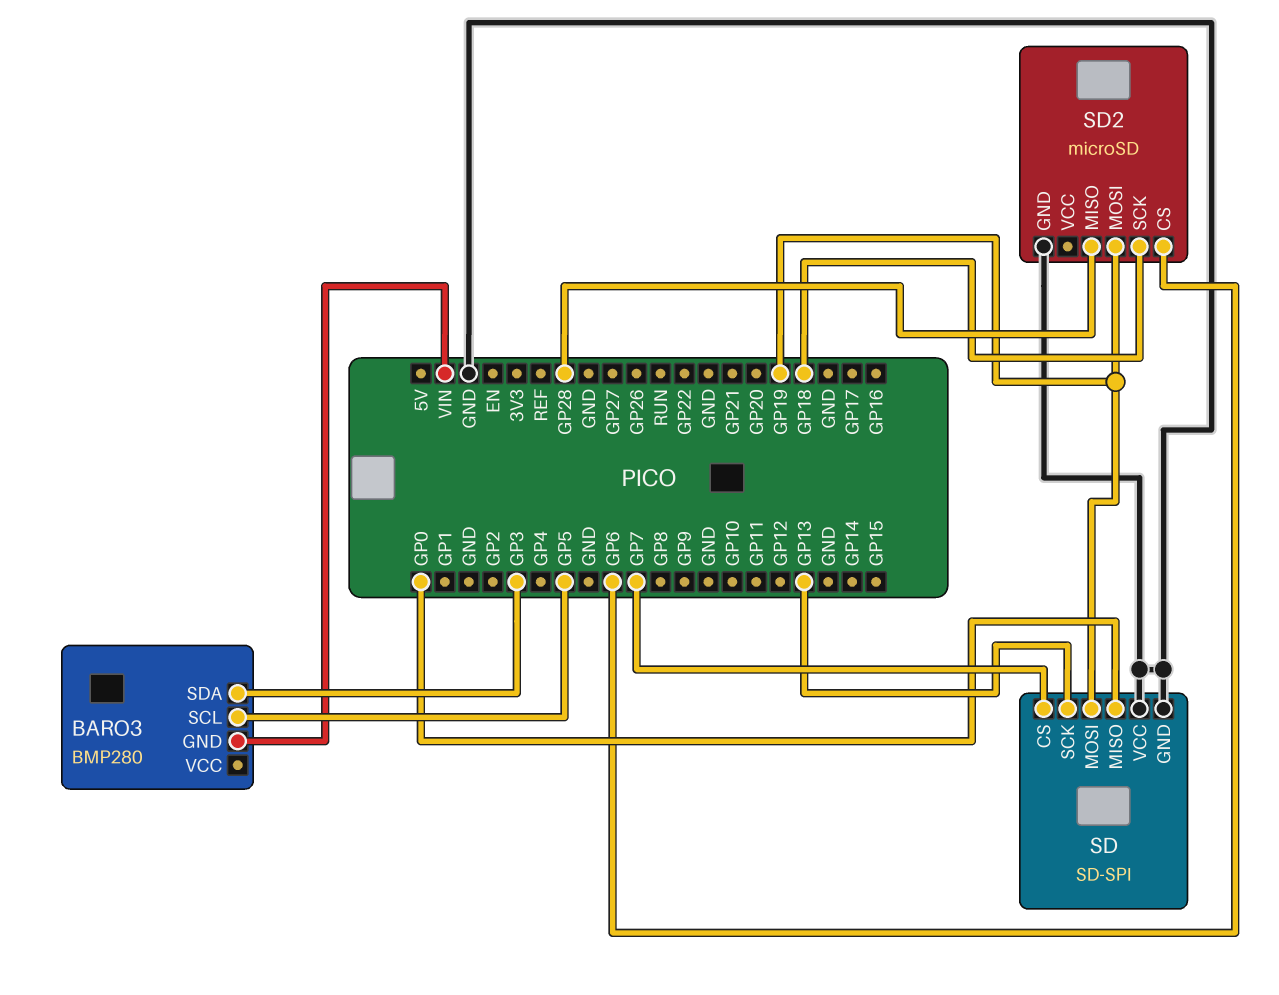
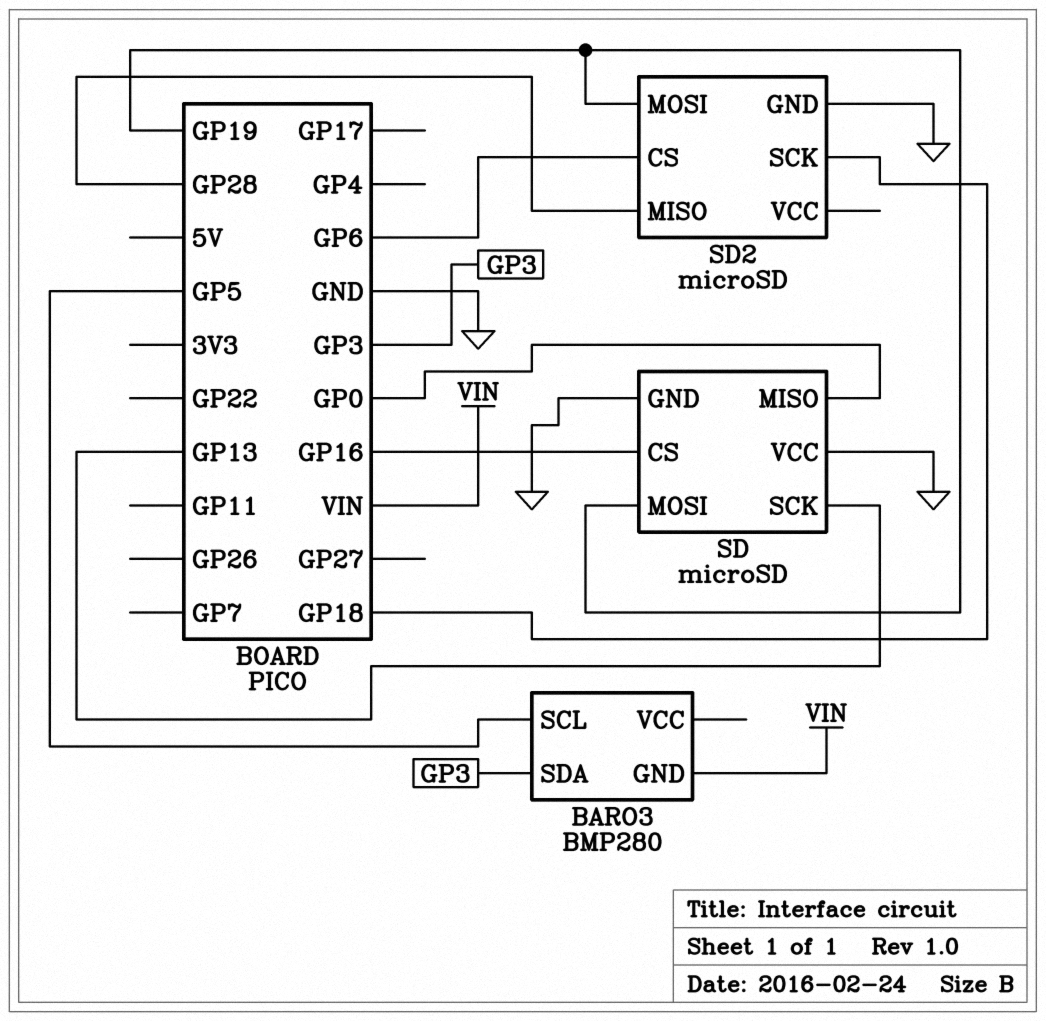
SD: SD-SPI -> microSD
SD pin CS: GP7 -> GP16

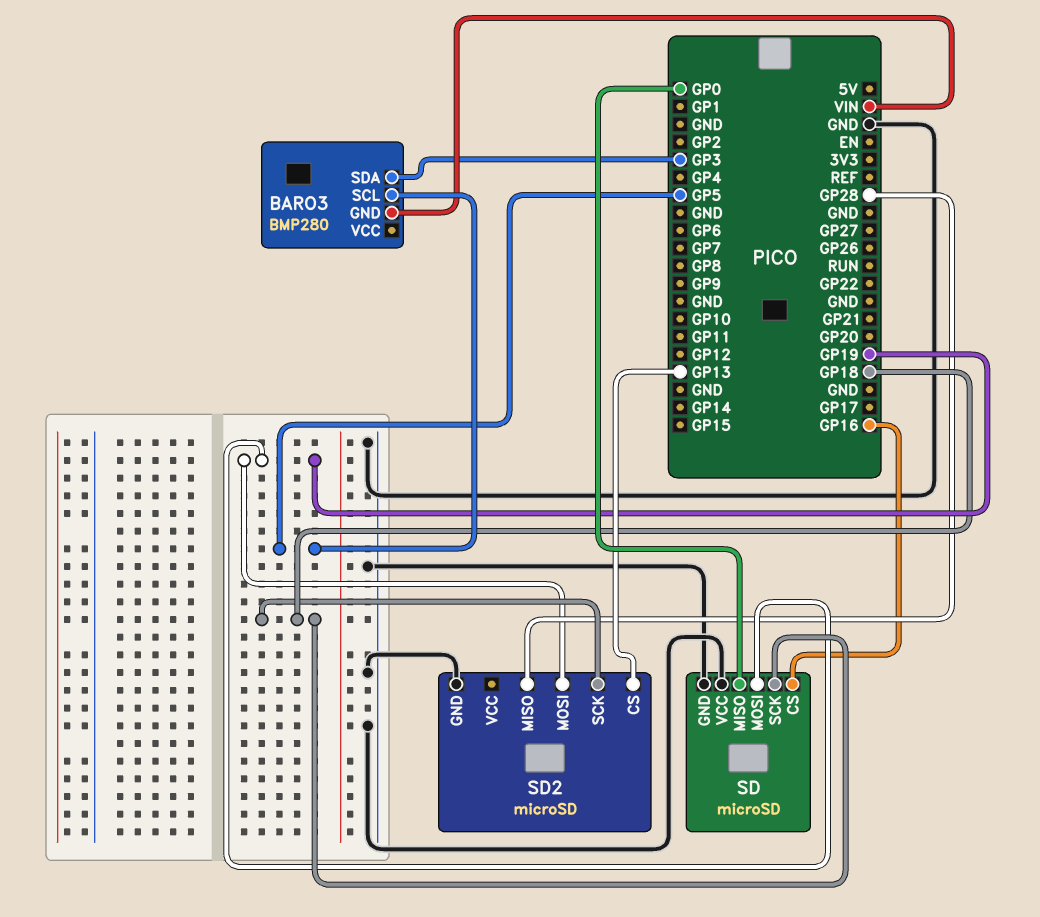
SD pin SCK: GP13 -> GP18
SD2 pin CS: GP6 -> GP13

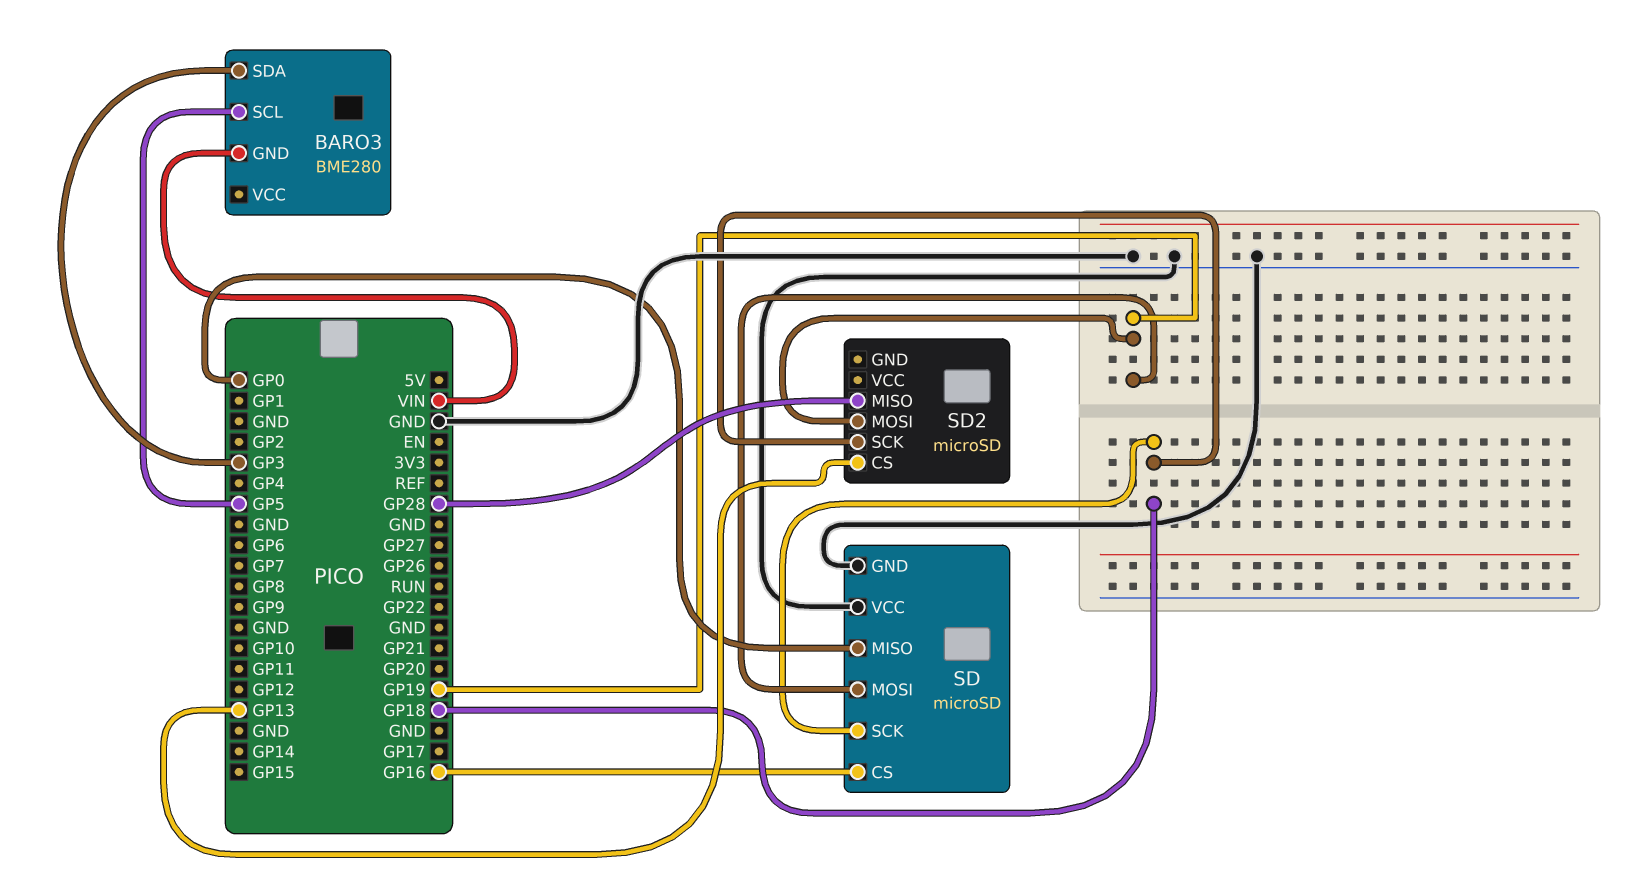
BARO3: BMP280 -> BME280
SD2 pin GND: GND -> none

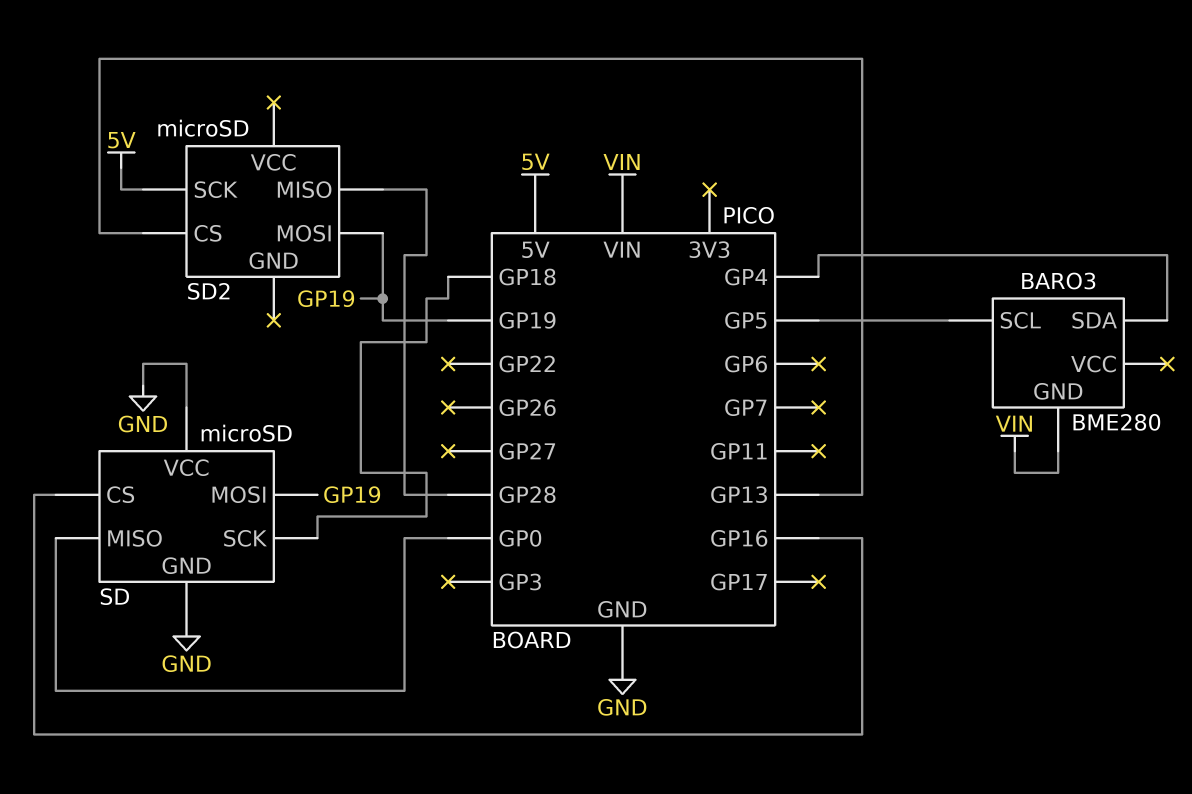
BARO3 pin SDA: GP3 -> GP4
SD2 pin SCK: GP18 -> 5V

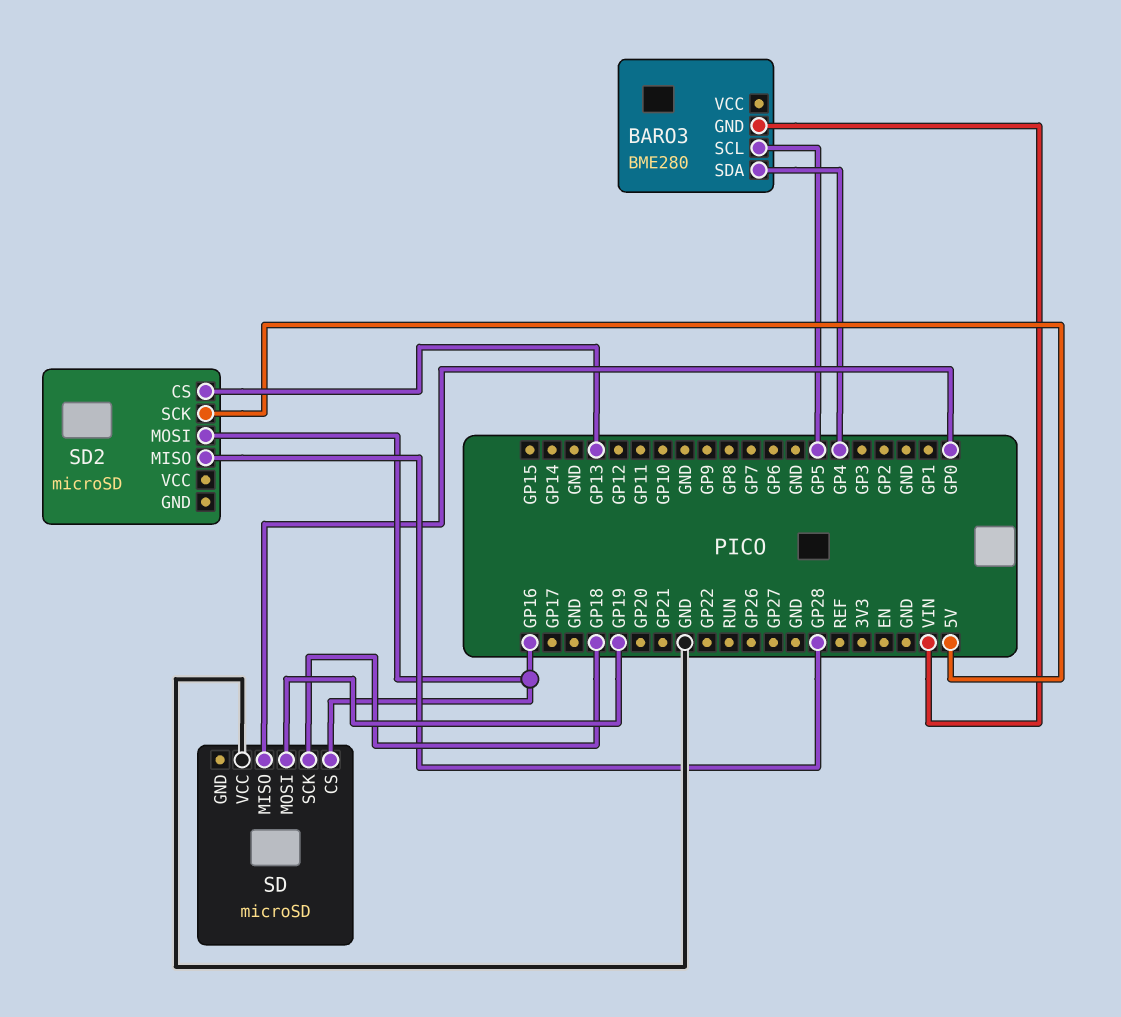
SD pin GND: GND -> none
SD2 pin MOSI: GP19 -> GP16

